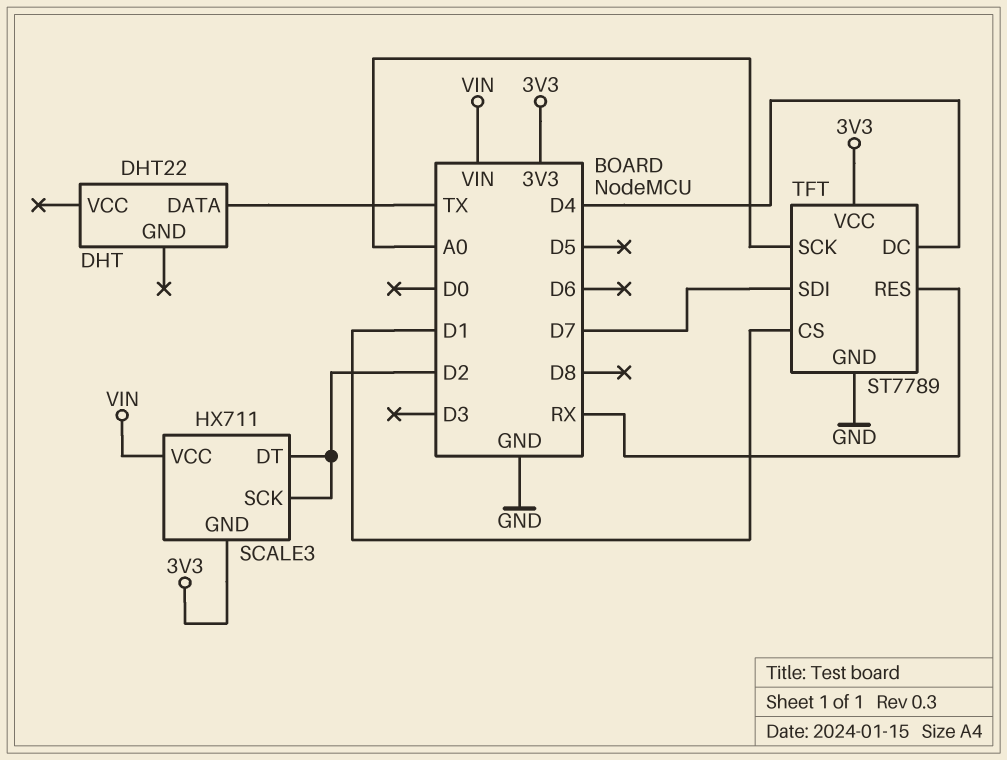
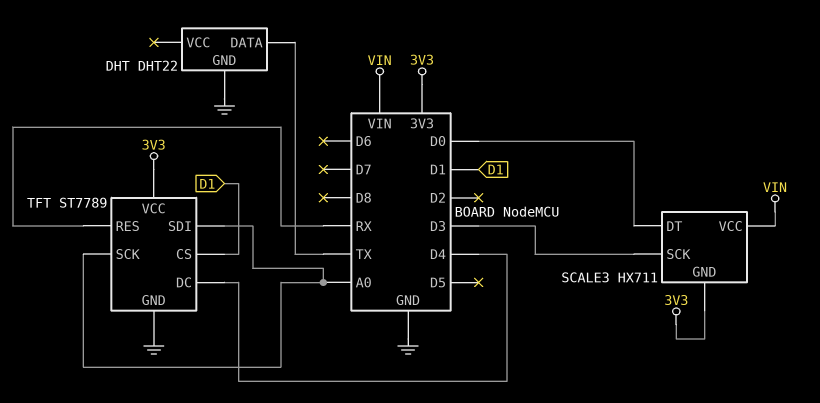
DHT pin GND: none -> GND
SCALE3 pin DT: D2 -> D0
SCALE3 pin SCK: D2 -> D3
TFT pin SDI: D7 -> A0

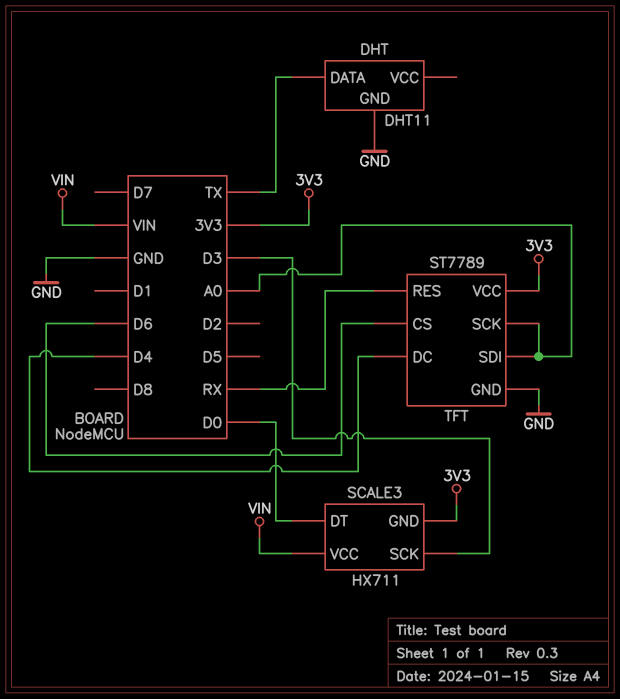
DHT: DHT22 -> DHT11
TFT pin CS: D1 -> D6

